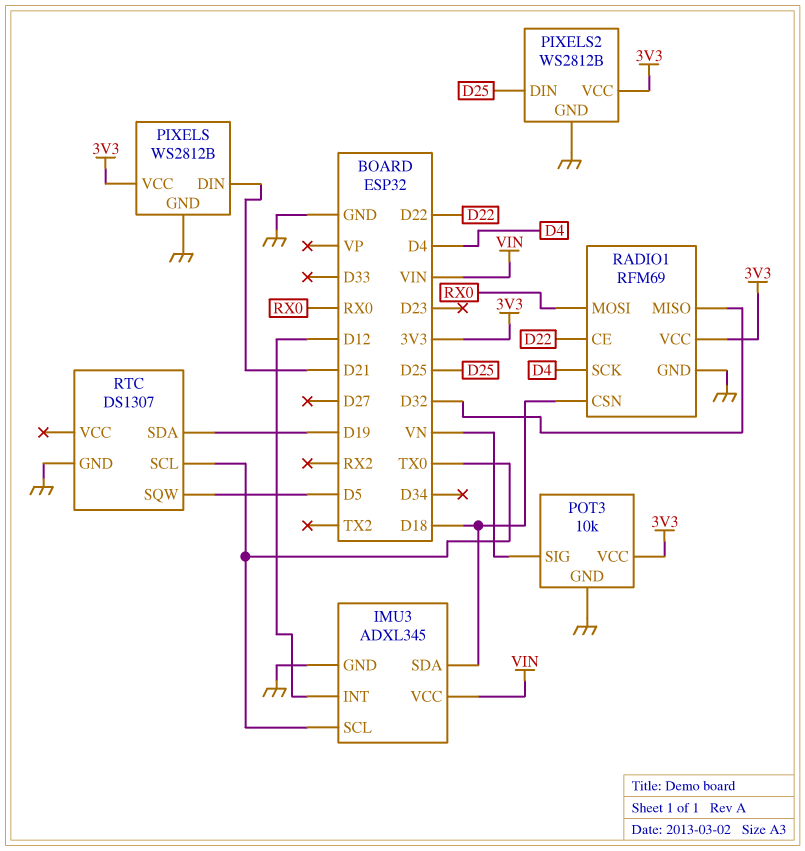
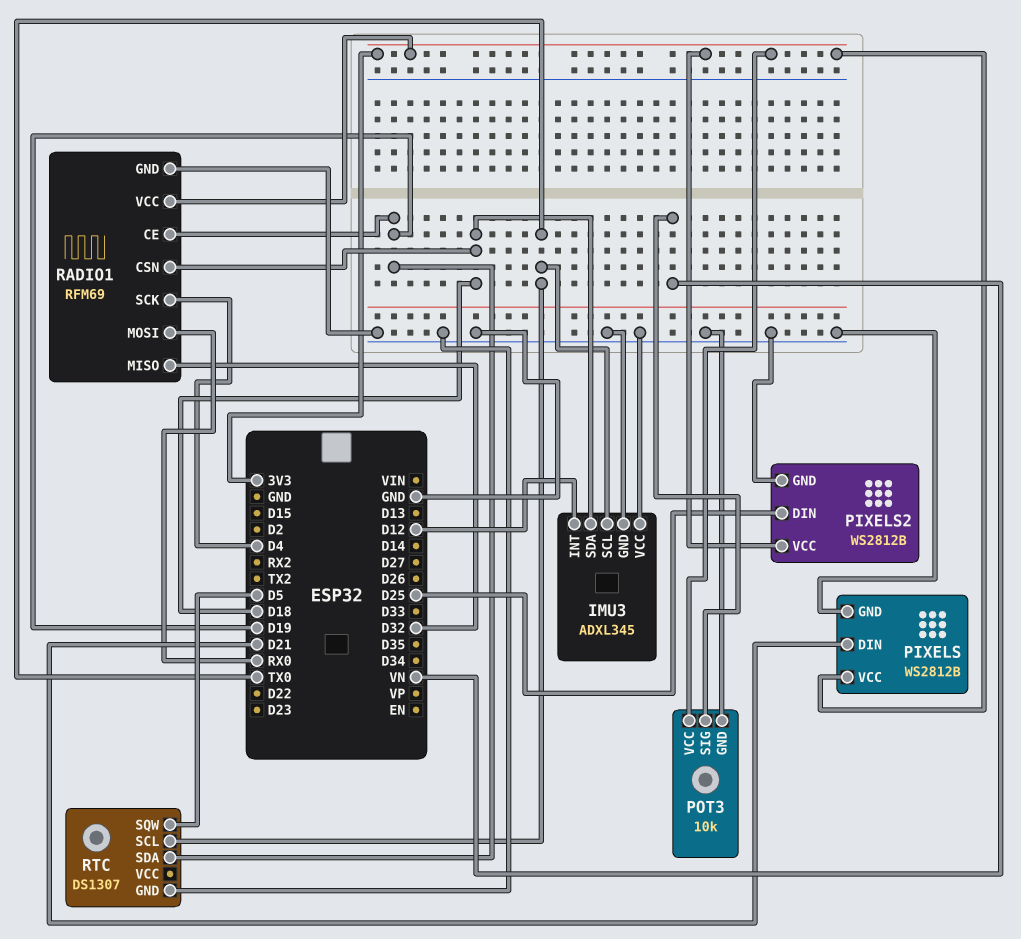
IMU3 pin VCC: VIN -> GND
RADIO1 pin CE: D22 -> D19

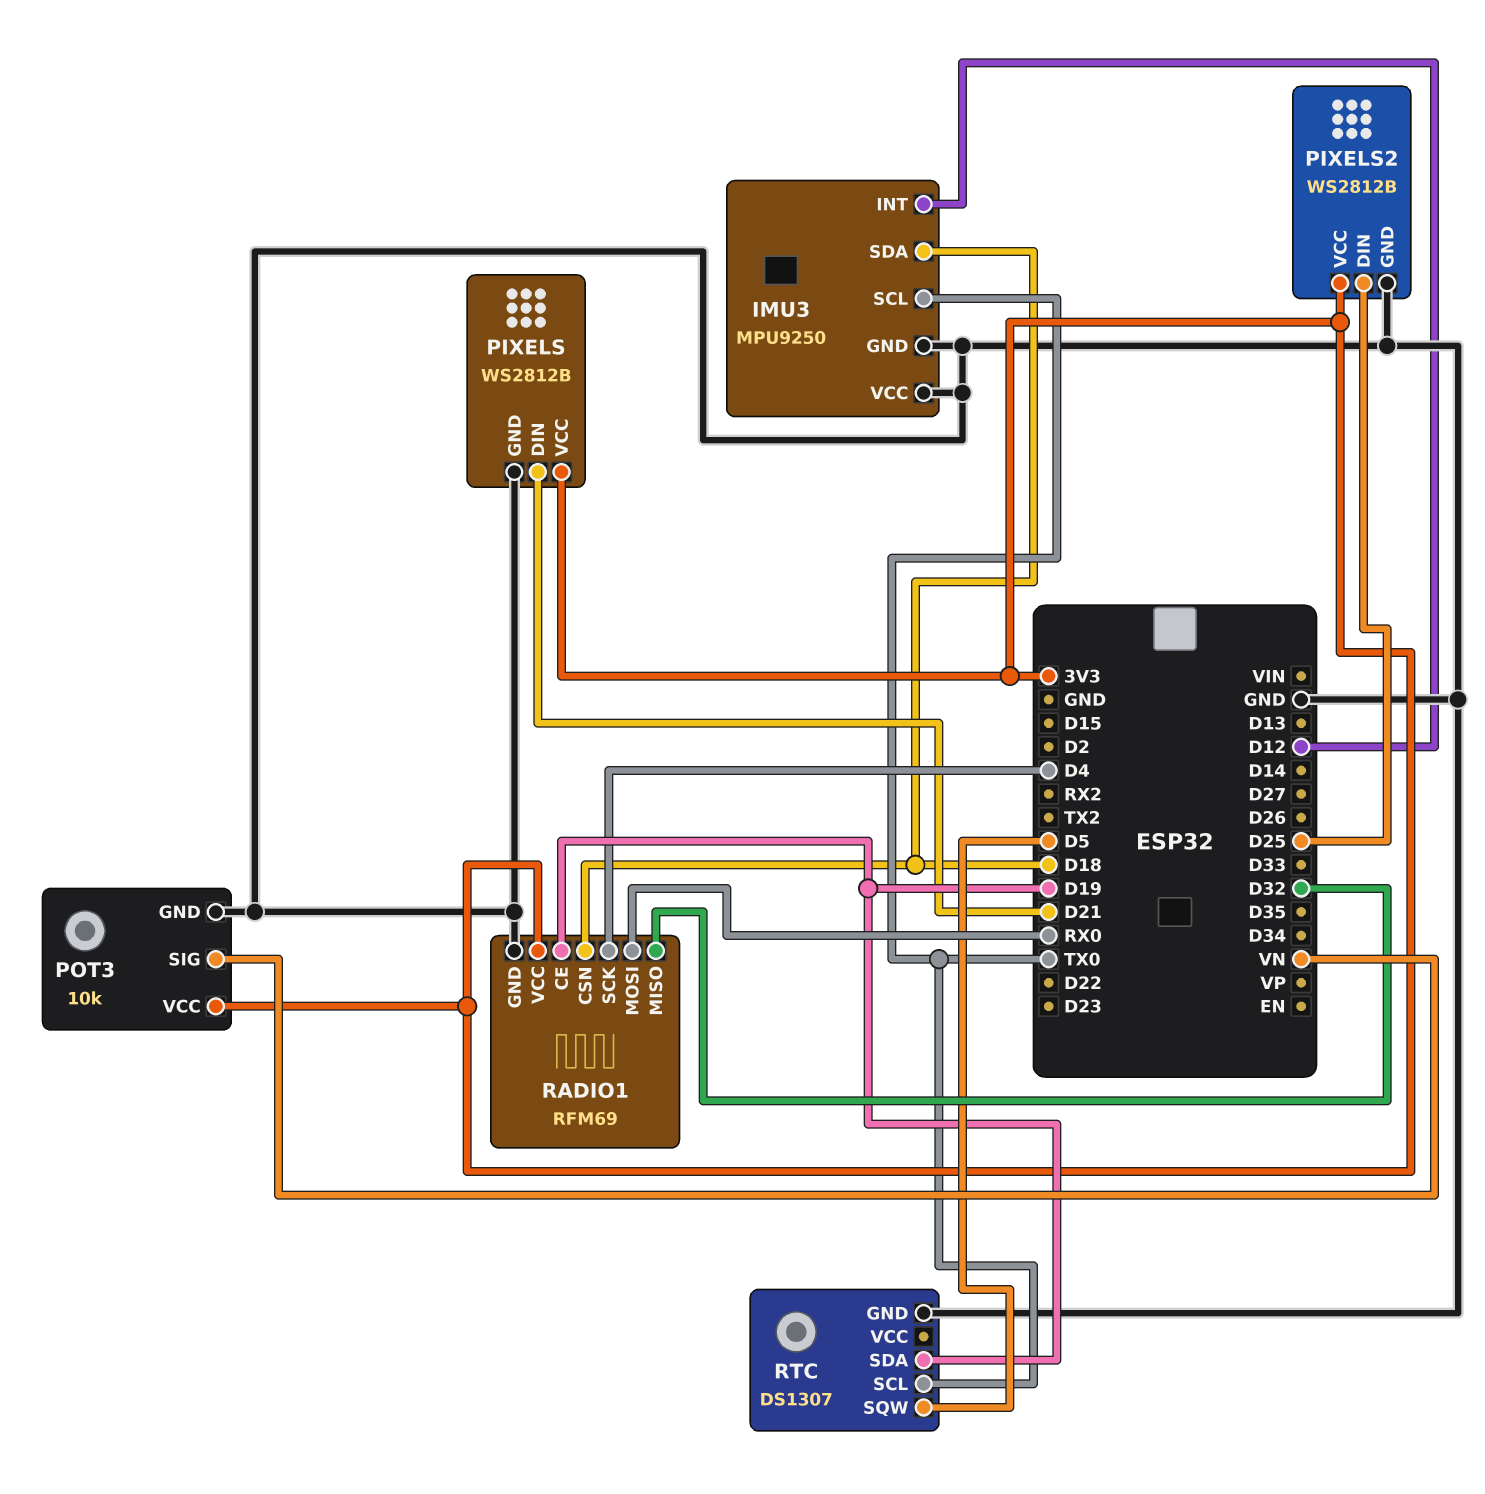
IMU3: ADXL345 -> MPU9250

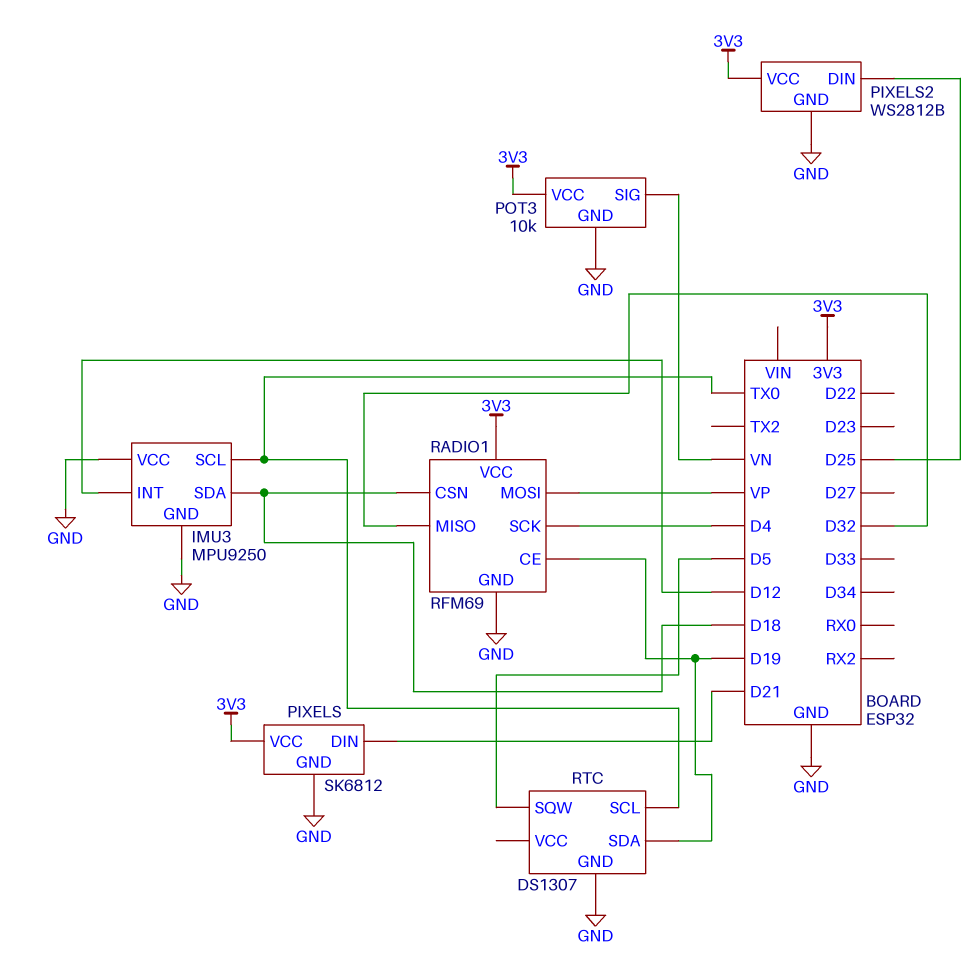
PIXELS: WS2812B -> SK6812
RADIO1 pin MOSI: RX0 -> VP

